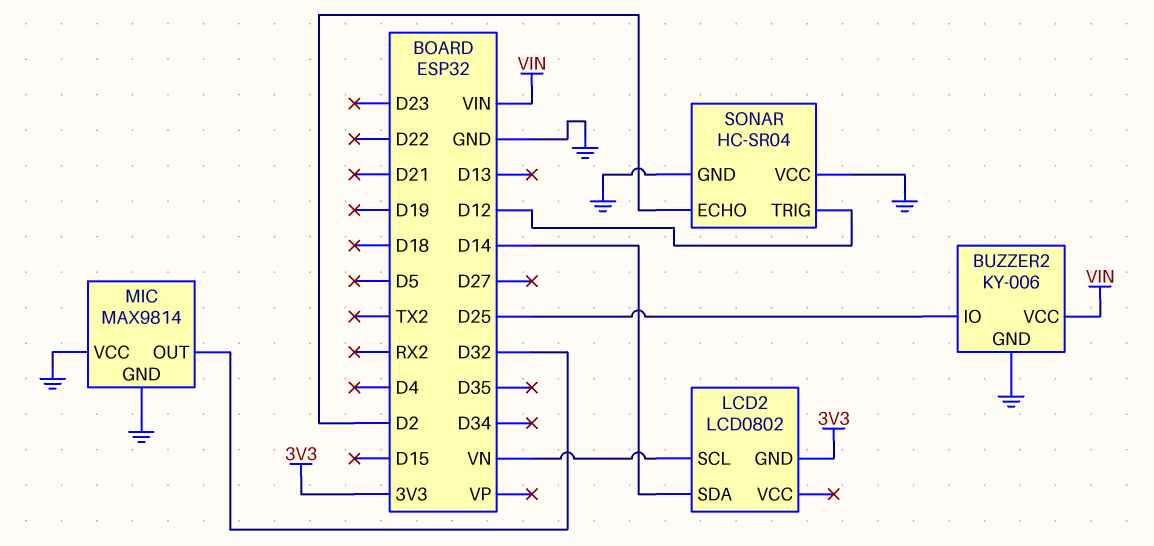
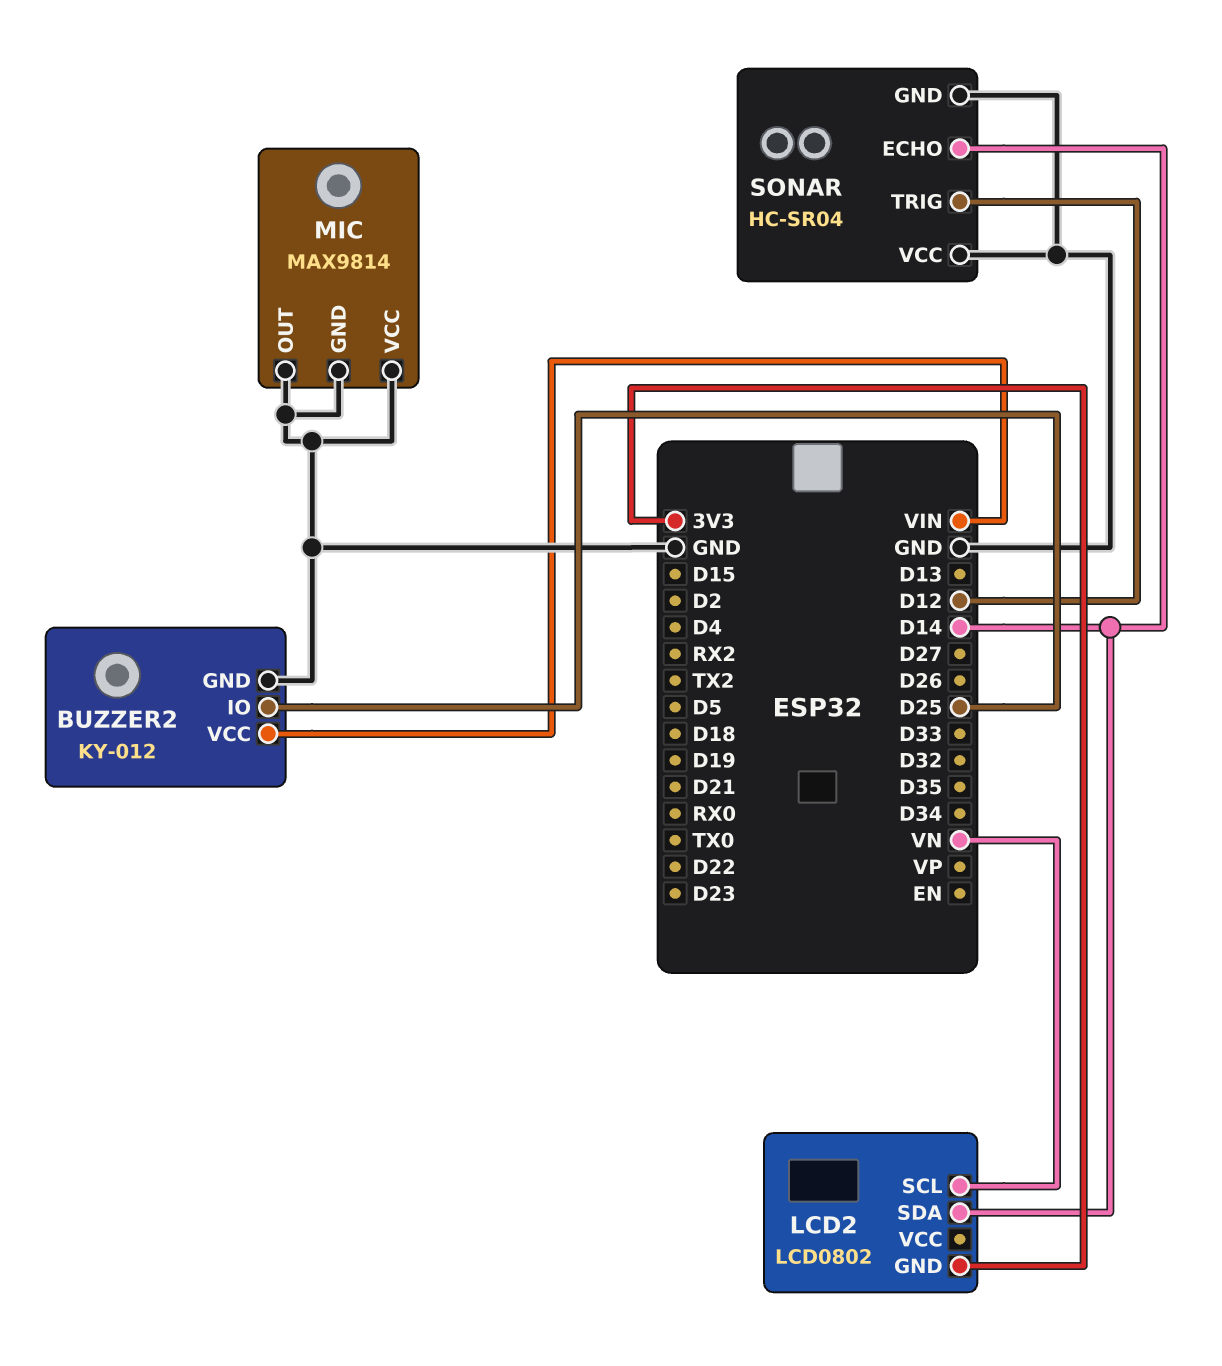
BUZZER2: KY-006 -> KY-012
MIC pin OUT: D32 -> GND
SONAR pin ECHO: D2 -> D14

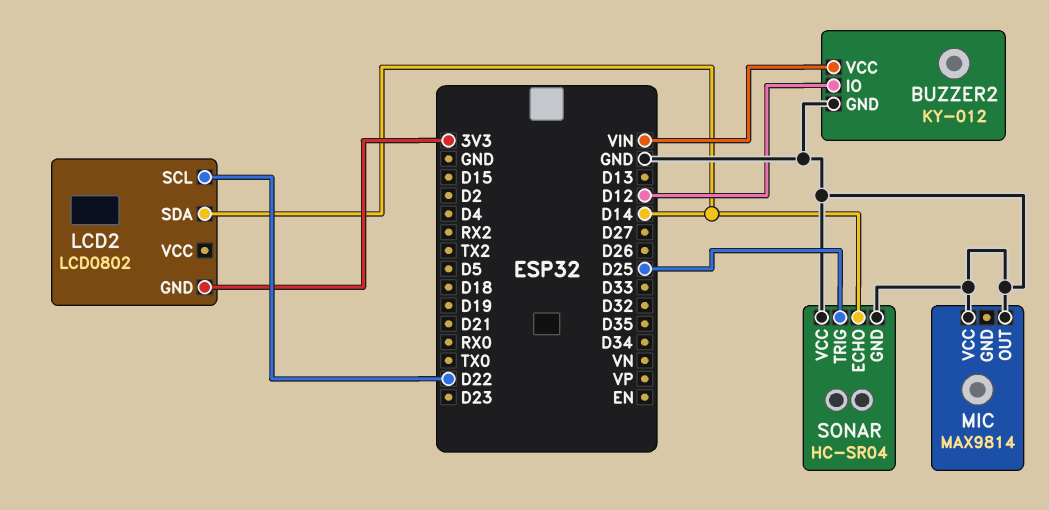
BUZZER2 pin IO: D25 -> D12
LCD2 pin SCL: VN -> D22
MIC pin GND: GND -> none
SONAR pin TRIG: D12 -> D25

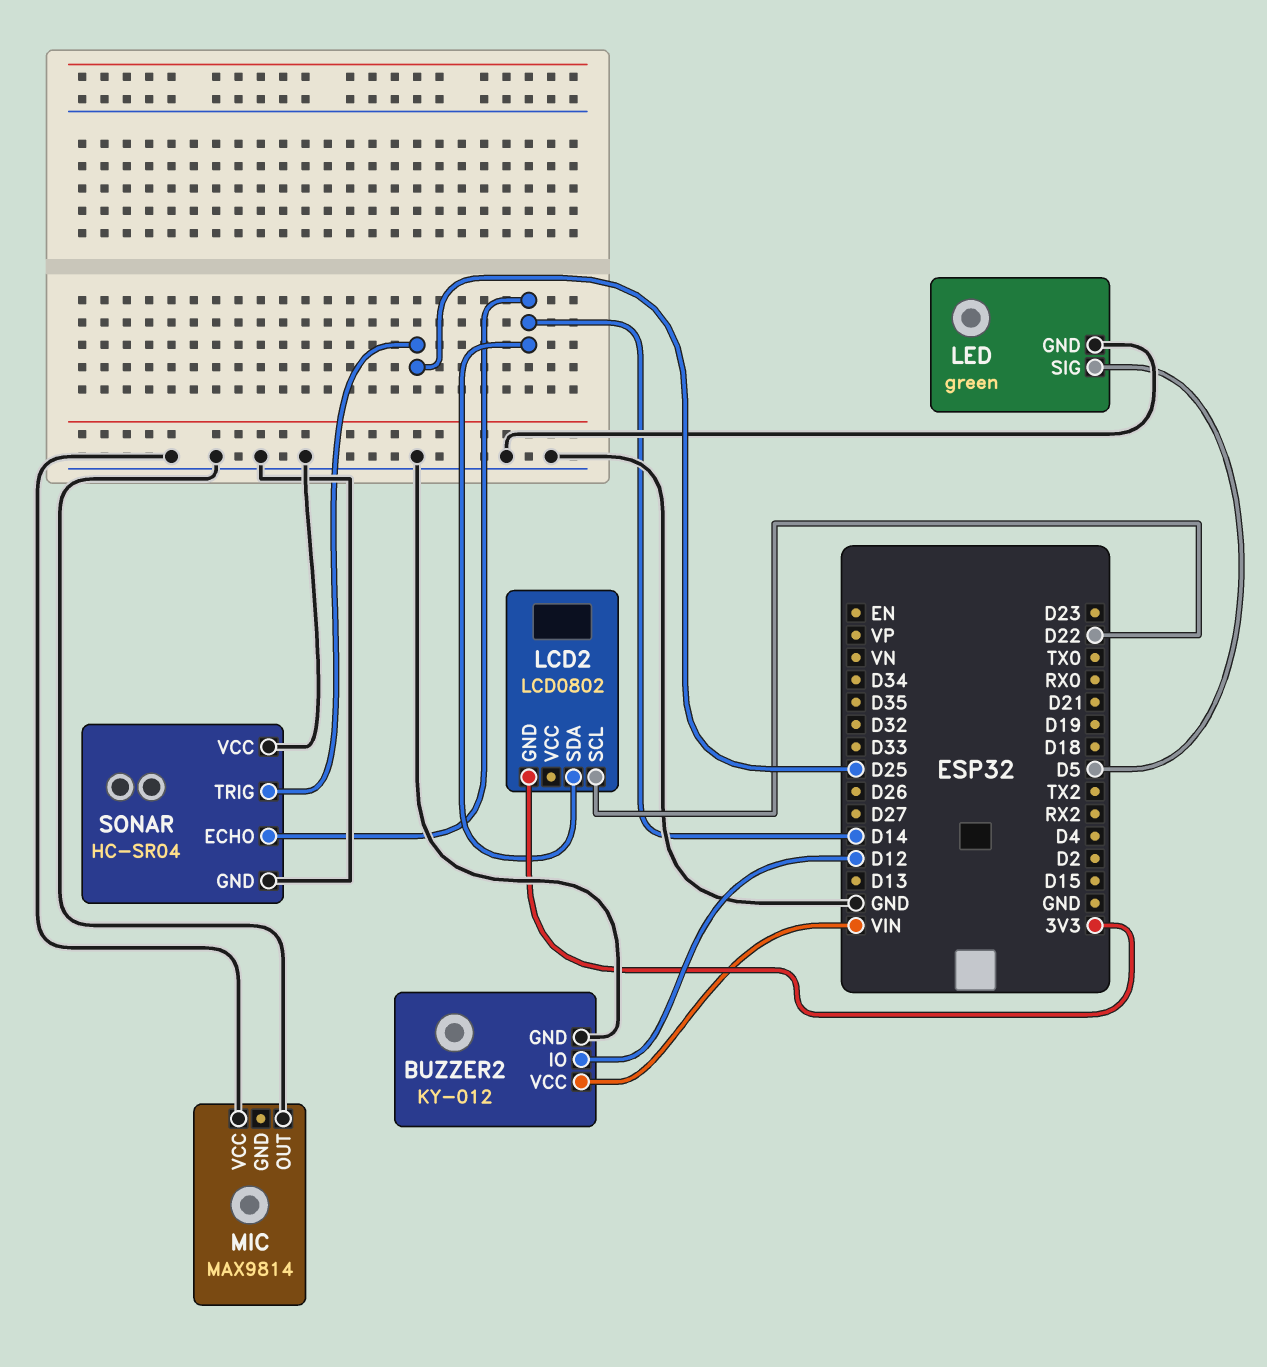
LED: none -> green
LED pin GND: none -> GND
LED pin SIG: none -> D5

